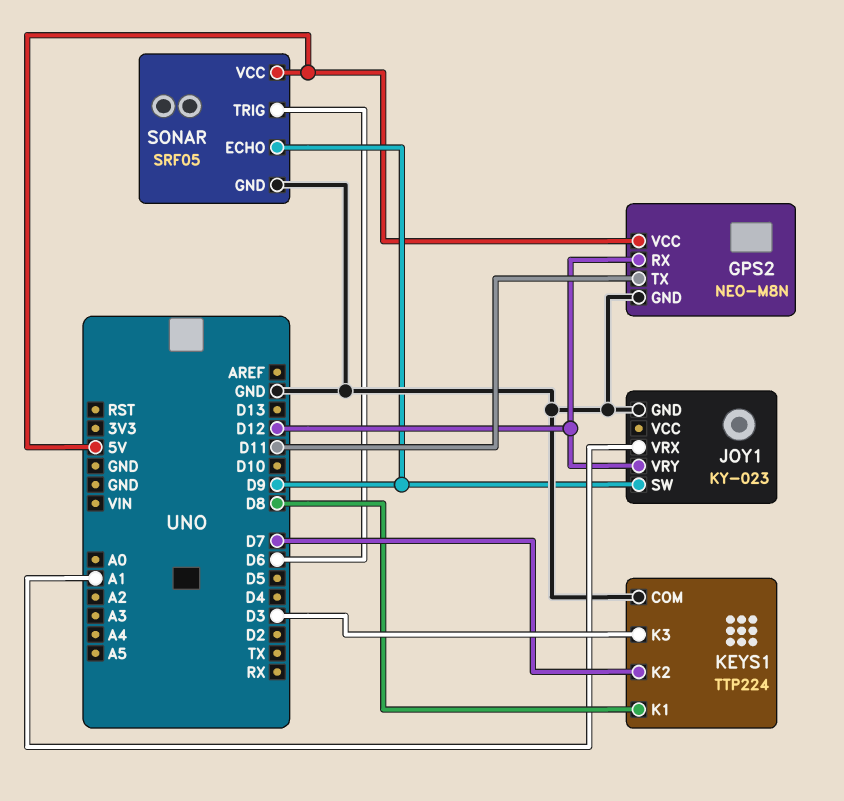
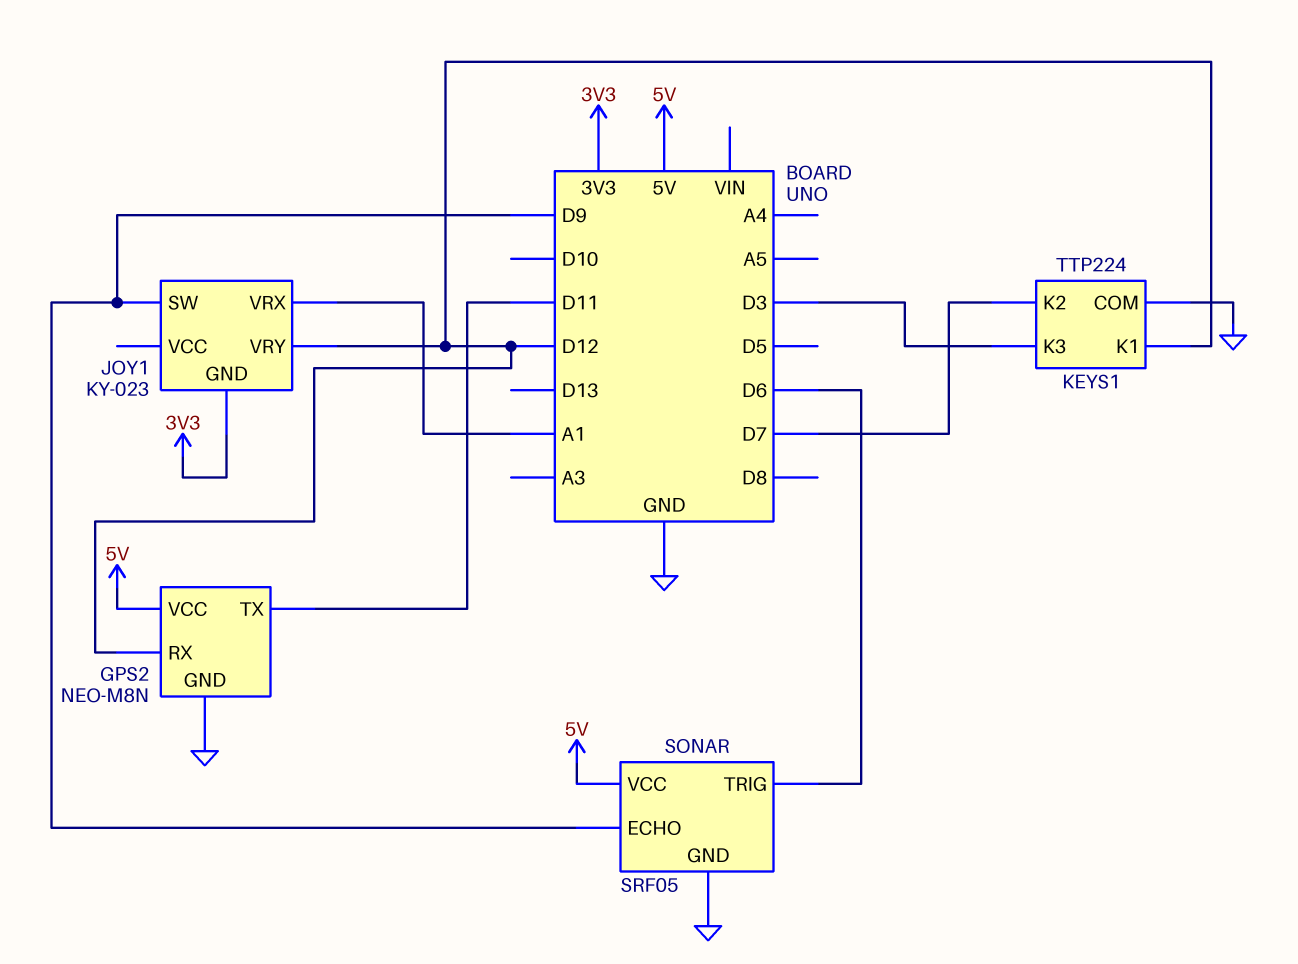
JOY1 pin GND: GND -> 3V3
KEYS1 pin K1: D8 -> D12

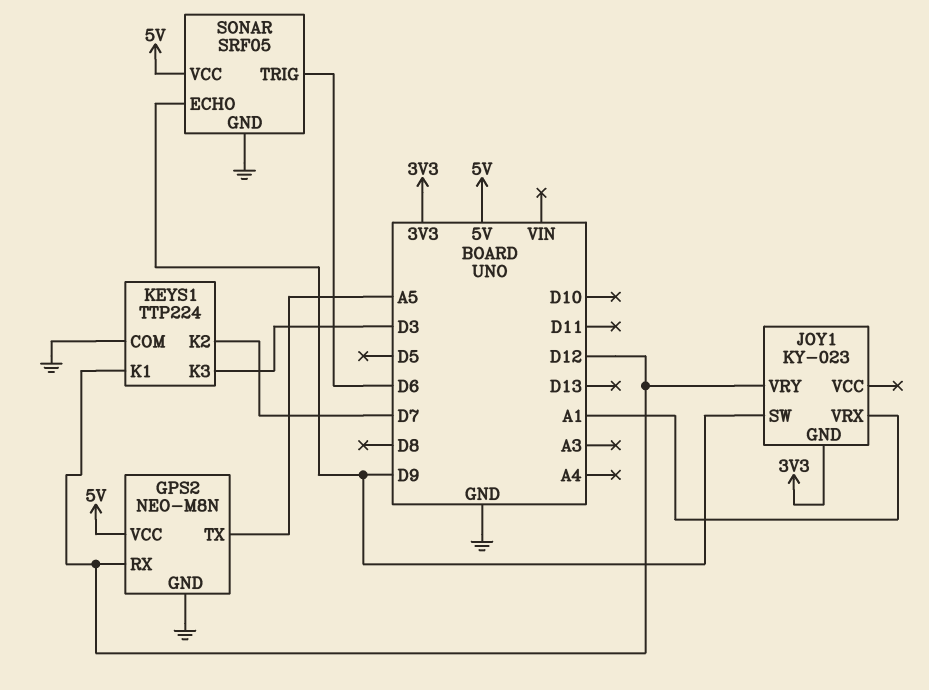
GPS2 pin TX: D11 -> A5

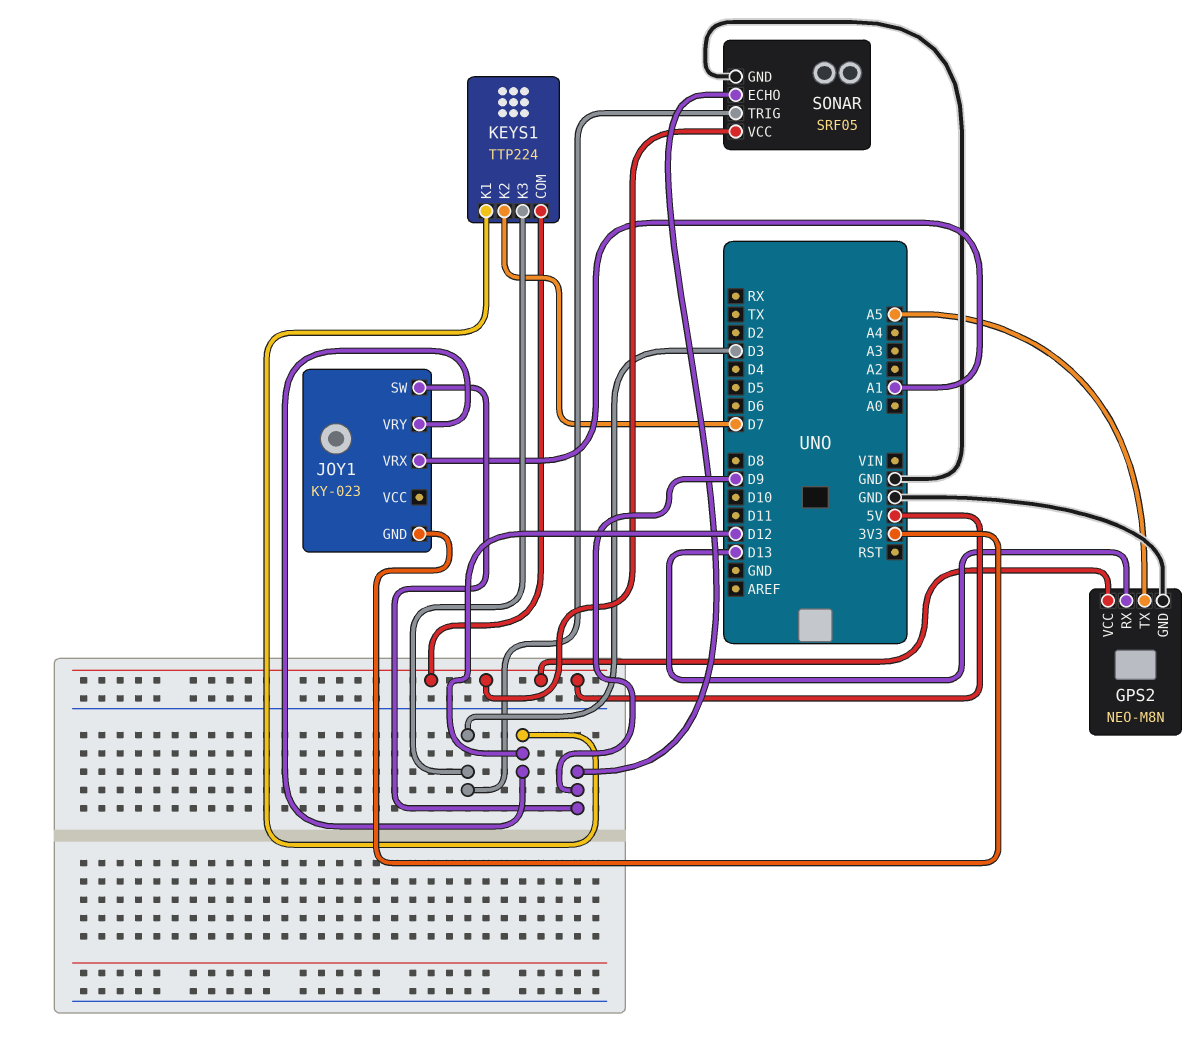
GPS2 pin RX: D12 -> D13
KEYS1 pin COM: GND -> 5V
SONAR pin TRIG: D6 -> D3

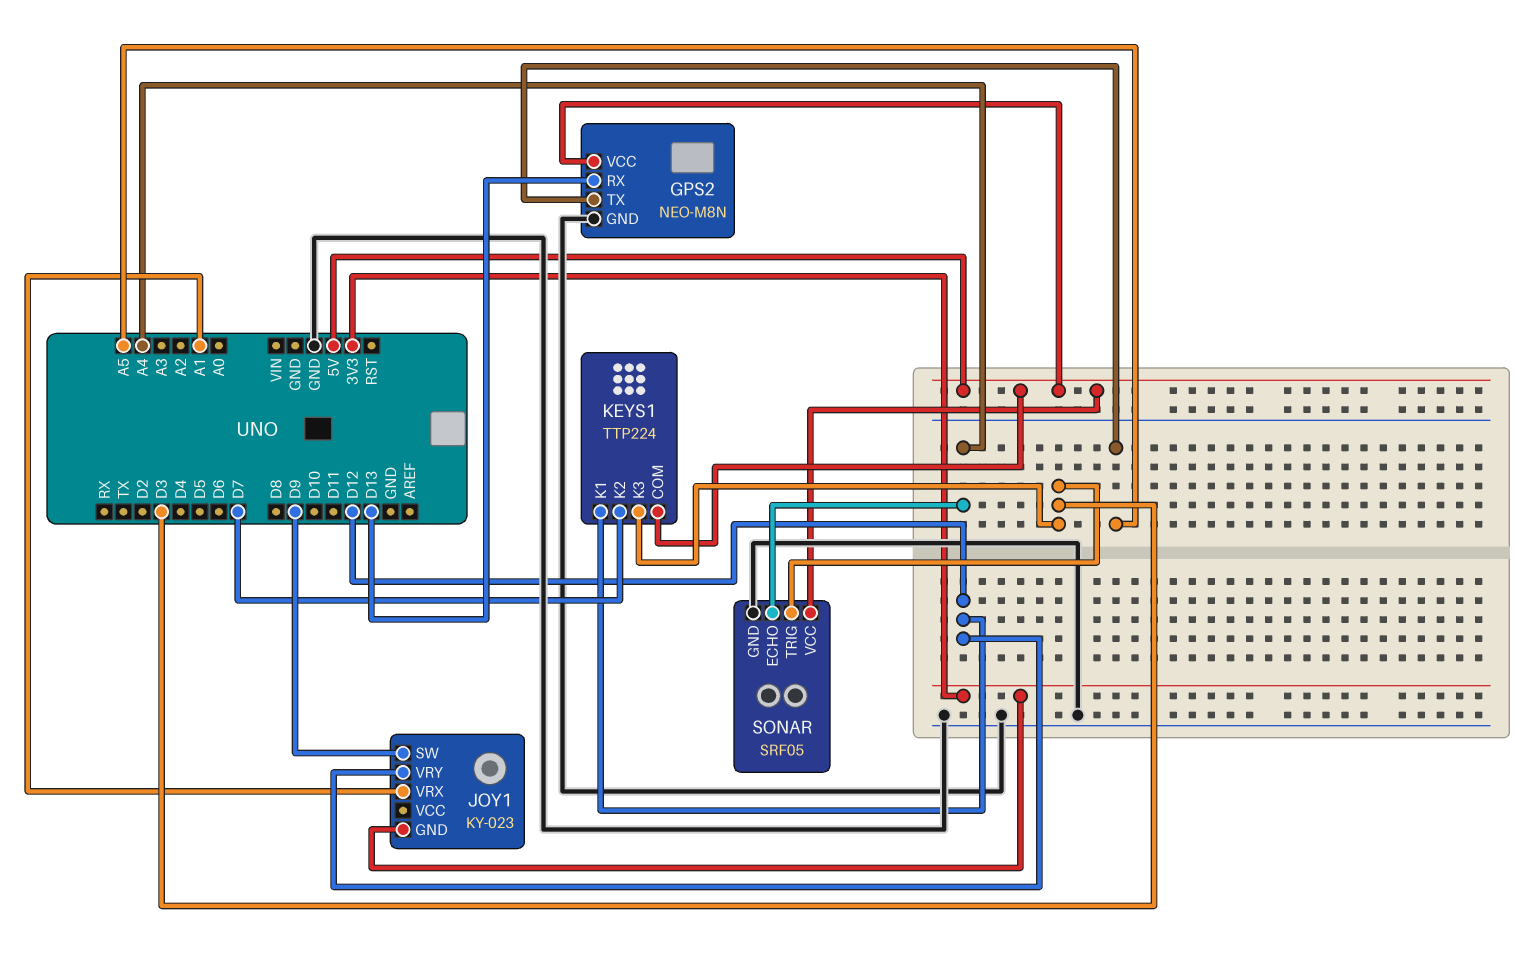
SONAR pin ECHO: D9 -> A4

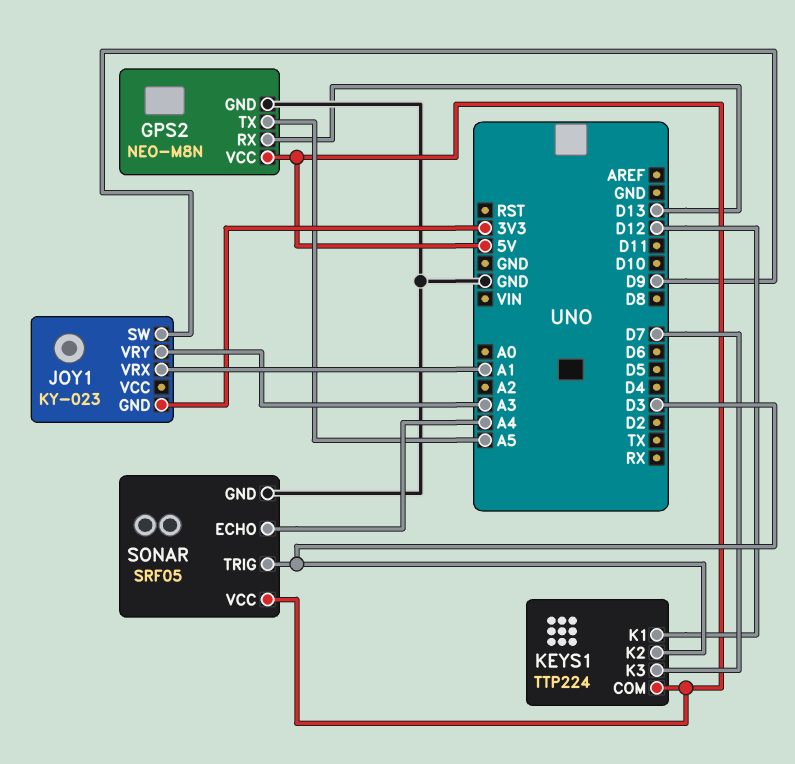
JOY1 pin VRY: D12 -> A3
KEYS1 pin K2: D7 -> D3
KEYS1 pin K3: D3 -> D7

